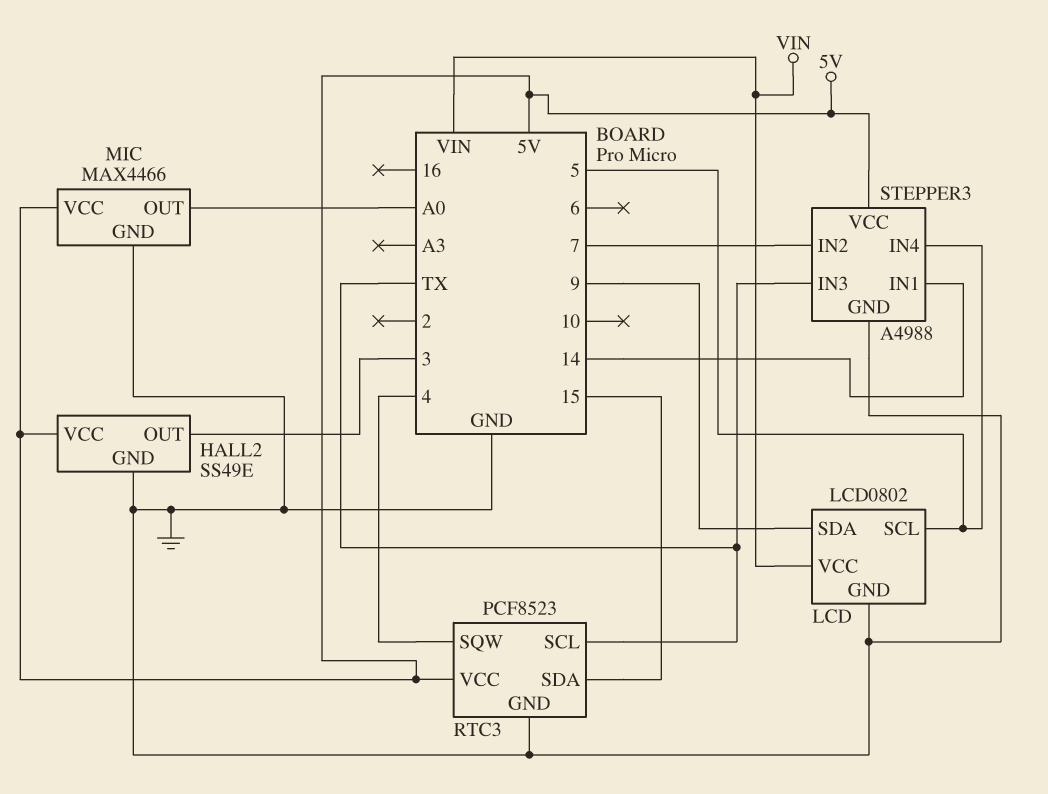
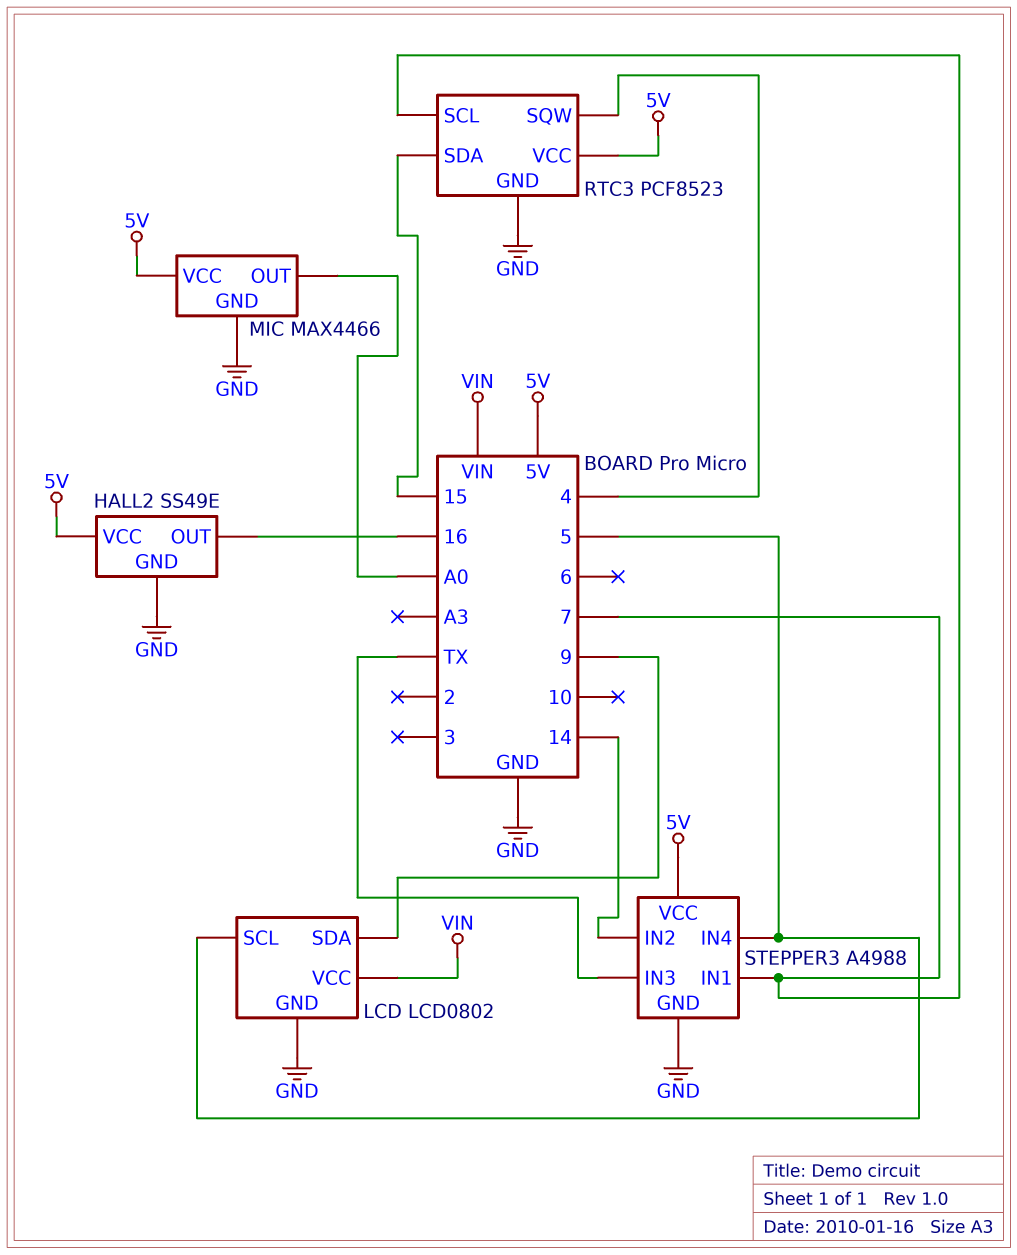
HALL2 pin OUT: 3 -> 16
RTC3 pin SCL: TX -> 7
STEPPER3 pin IN1: 14 -> 7
STEPPER3 pin IN2: 7 -> 14

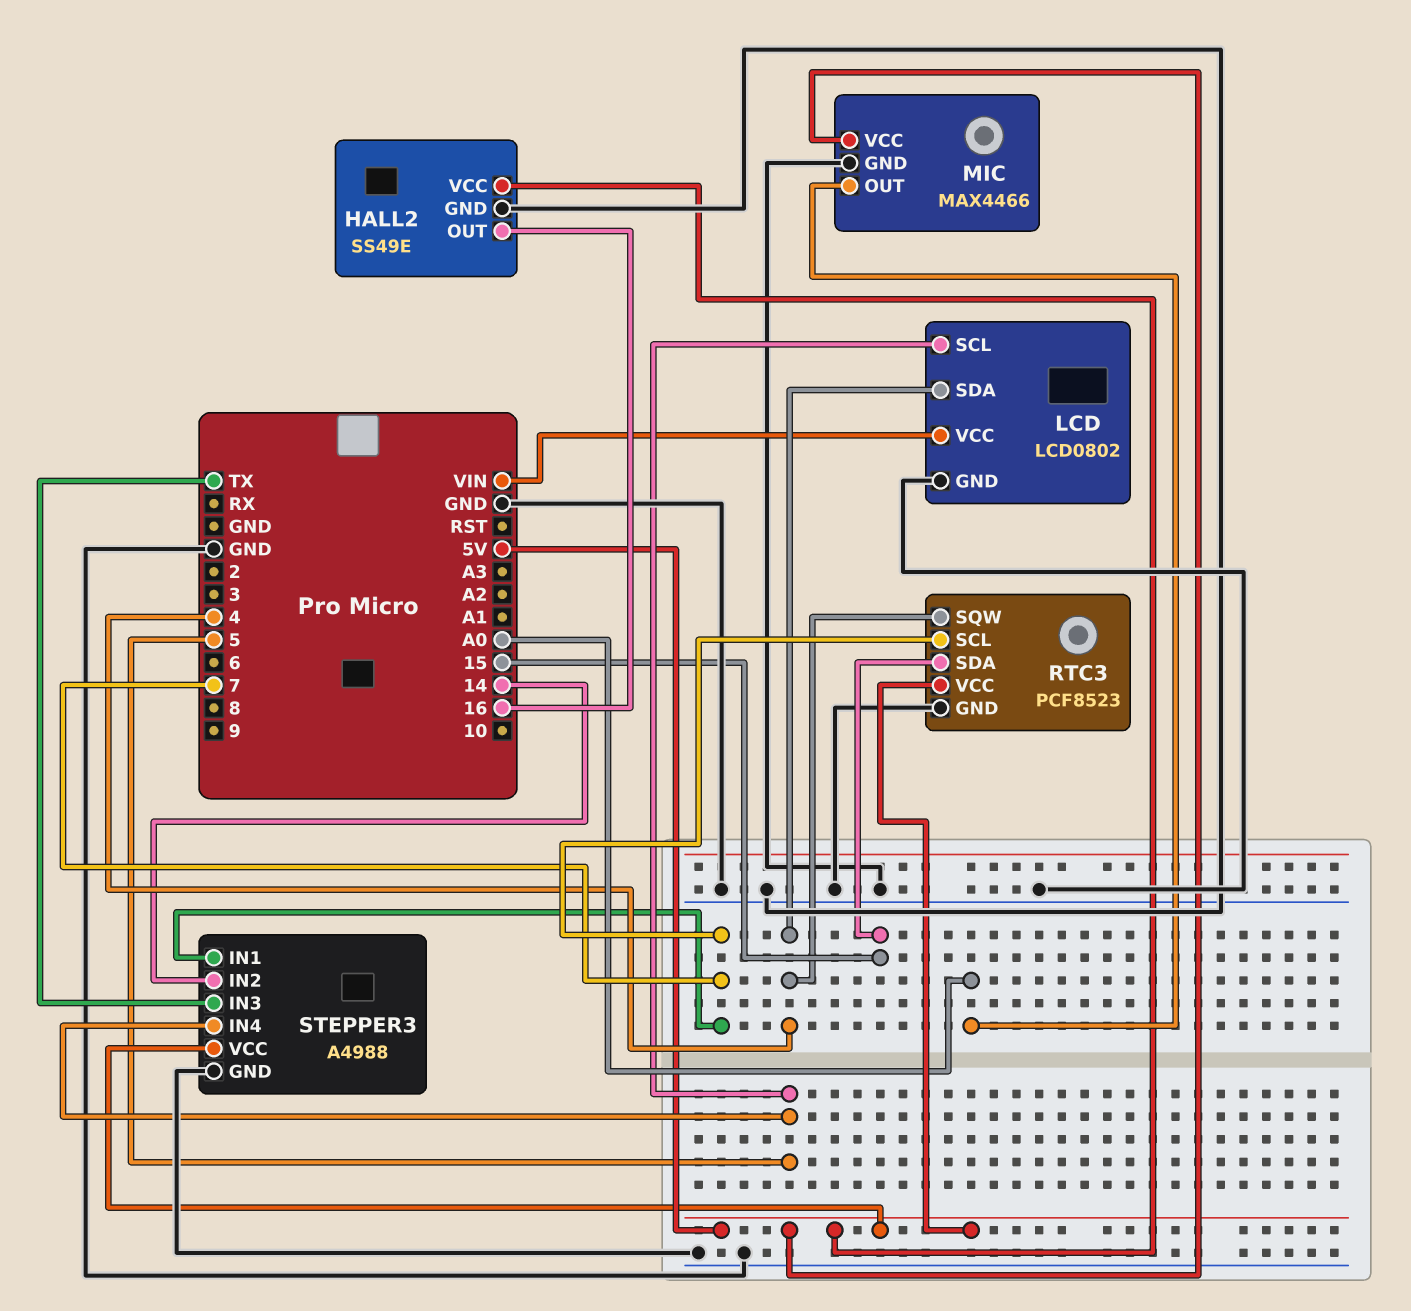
LCD pin SDA: 9 -> 4

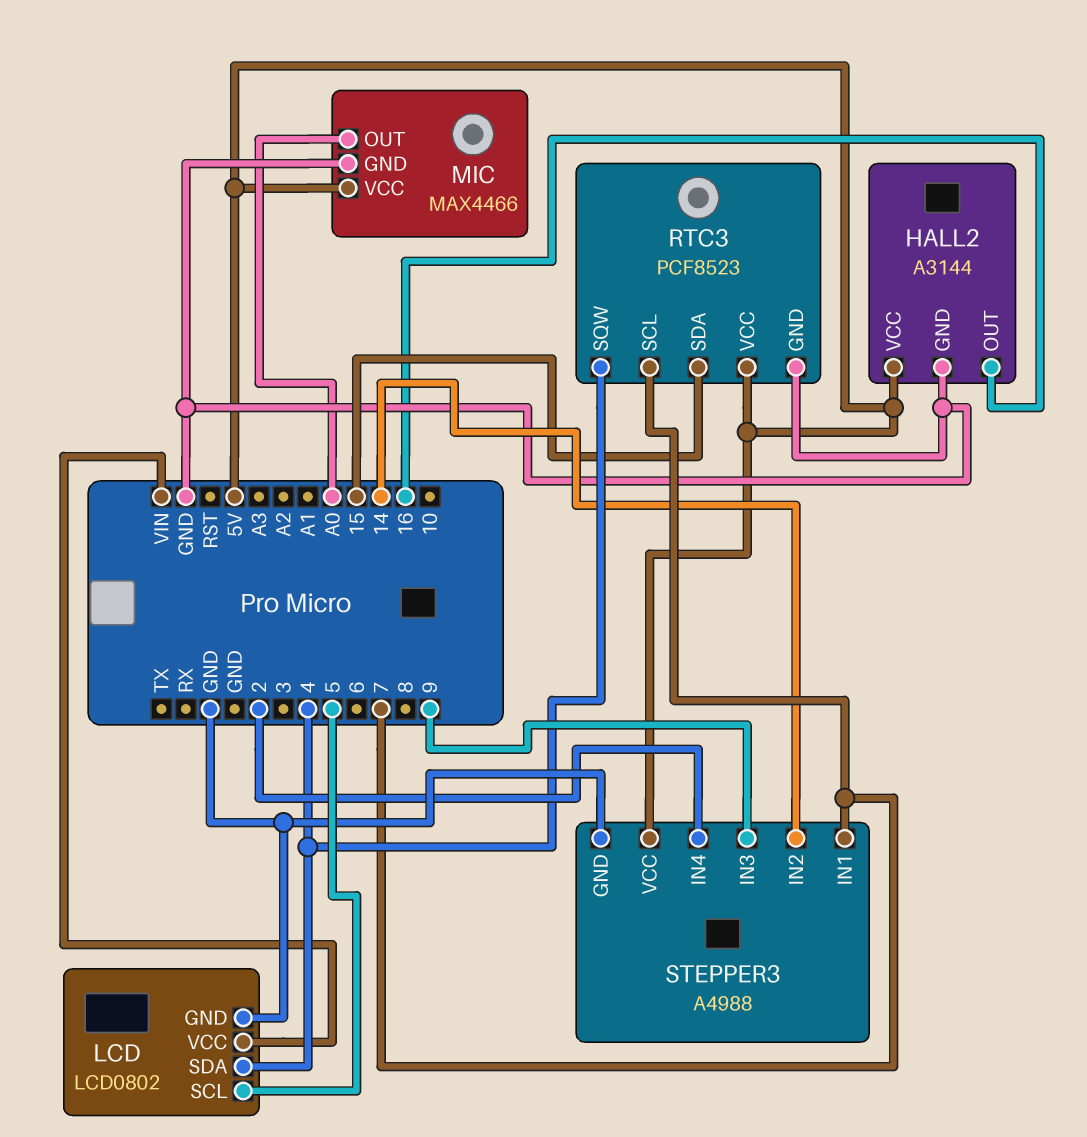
HALL2: SS49E -> A3144
STEPPER3 pin IN3: TX -> 9
STEPPER3 pin IN4: 5 -> 2

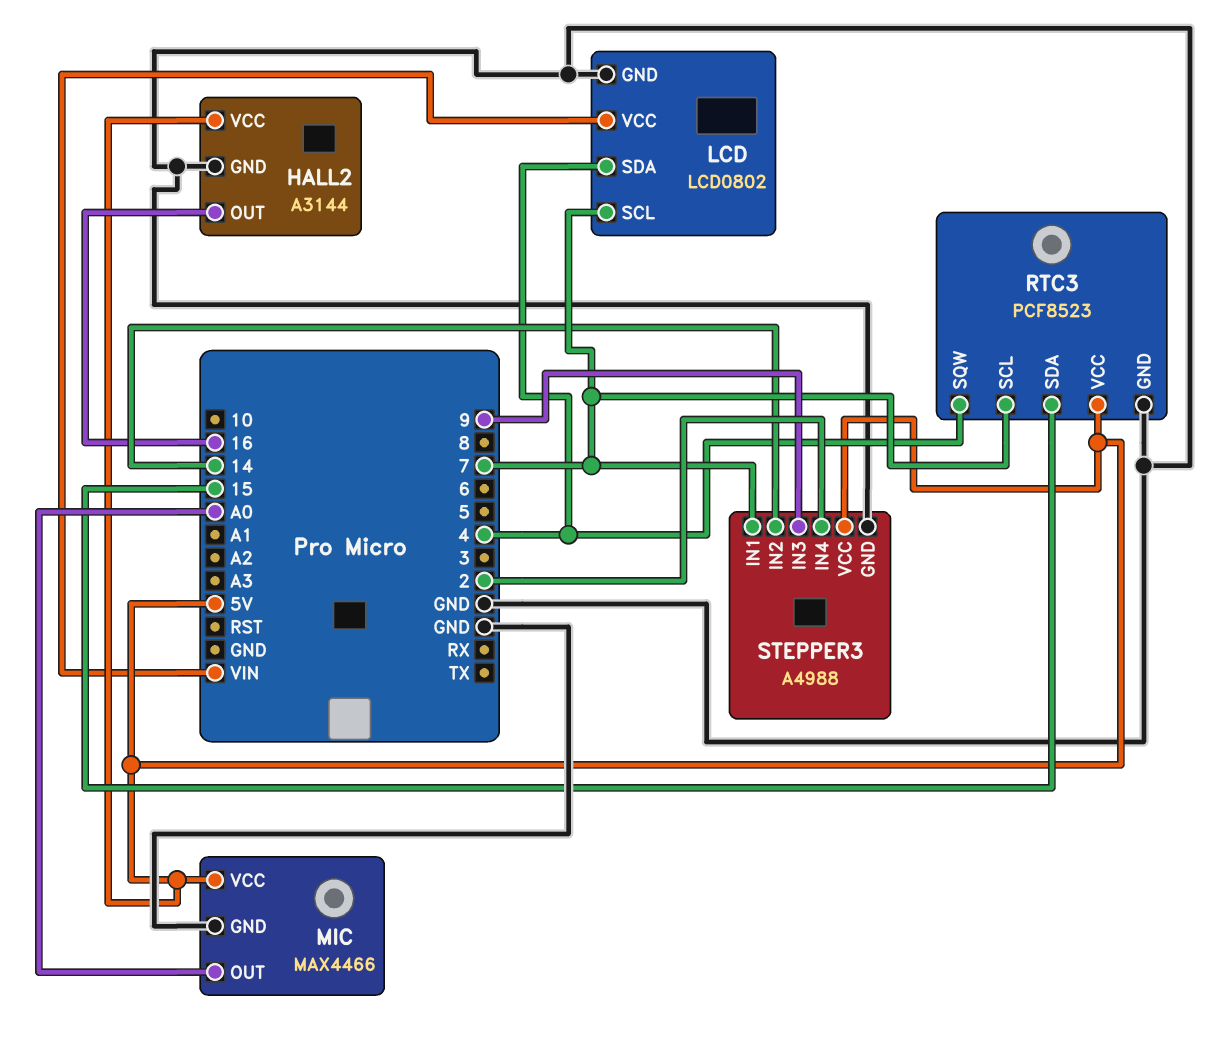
LCD pin SCL: 5 -> 7

